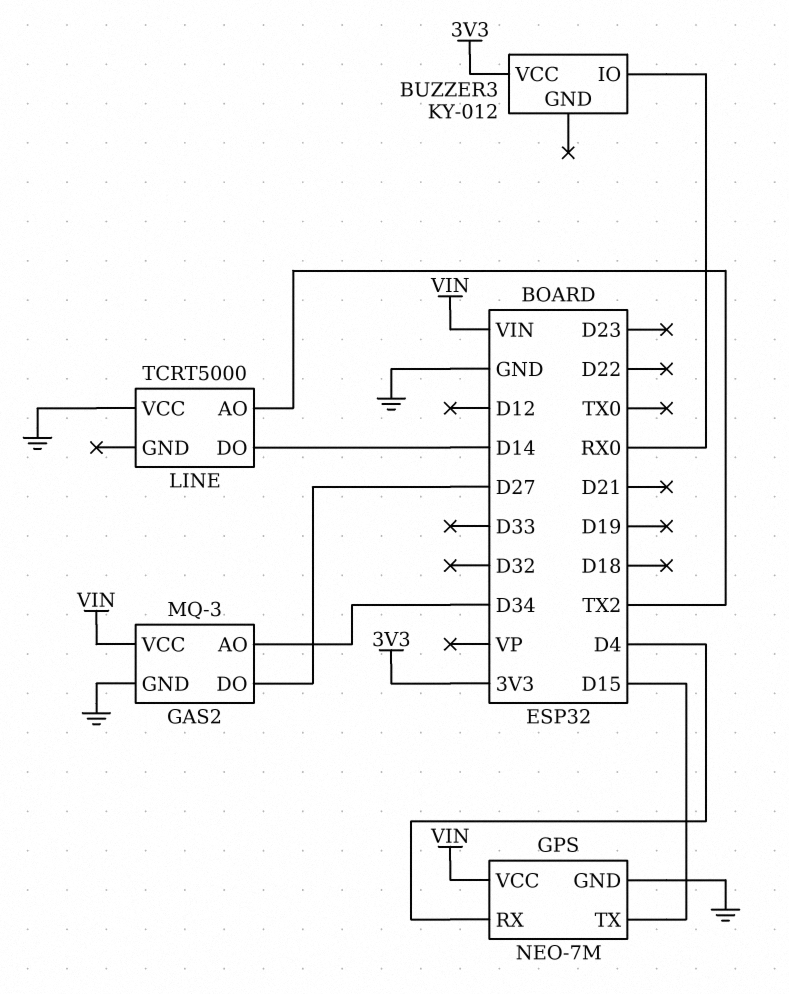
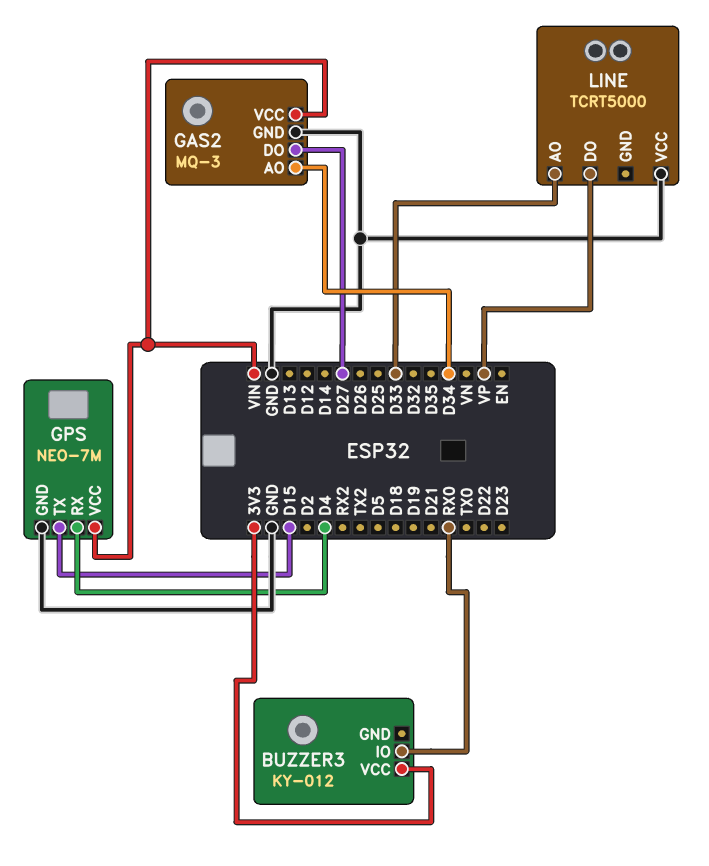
LINE pin AO: TX2 -> D33
LINE pin DO: D14 -> VP

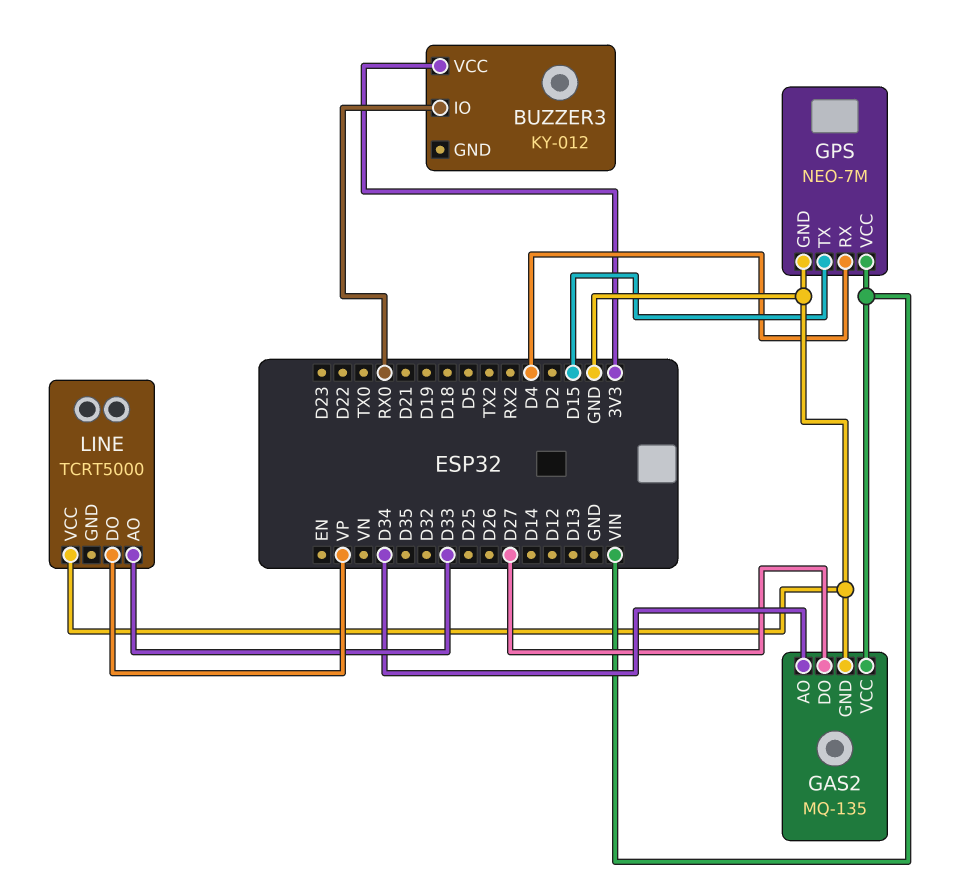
GAS2: MQ-3 -> MQ-135

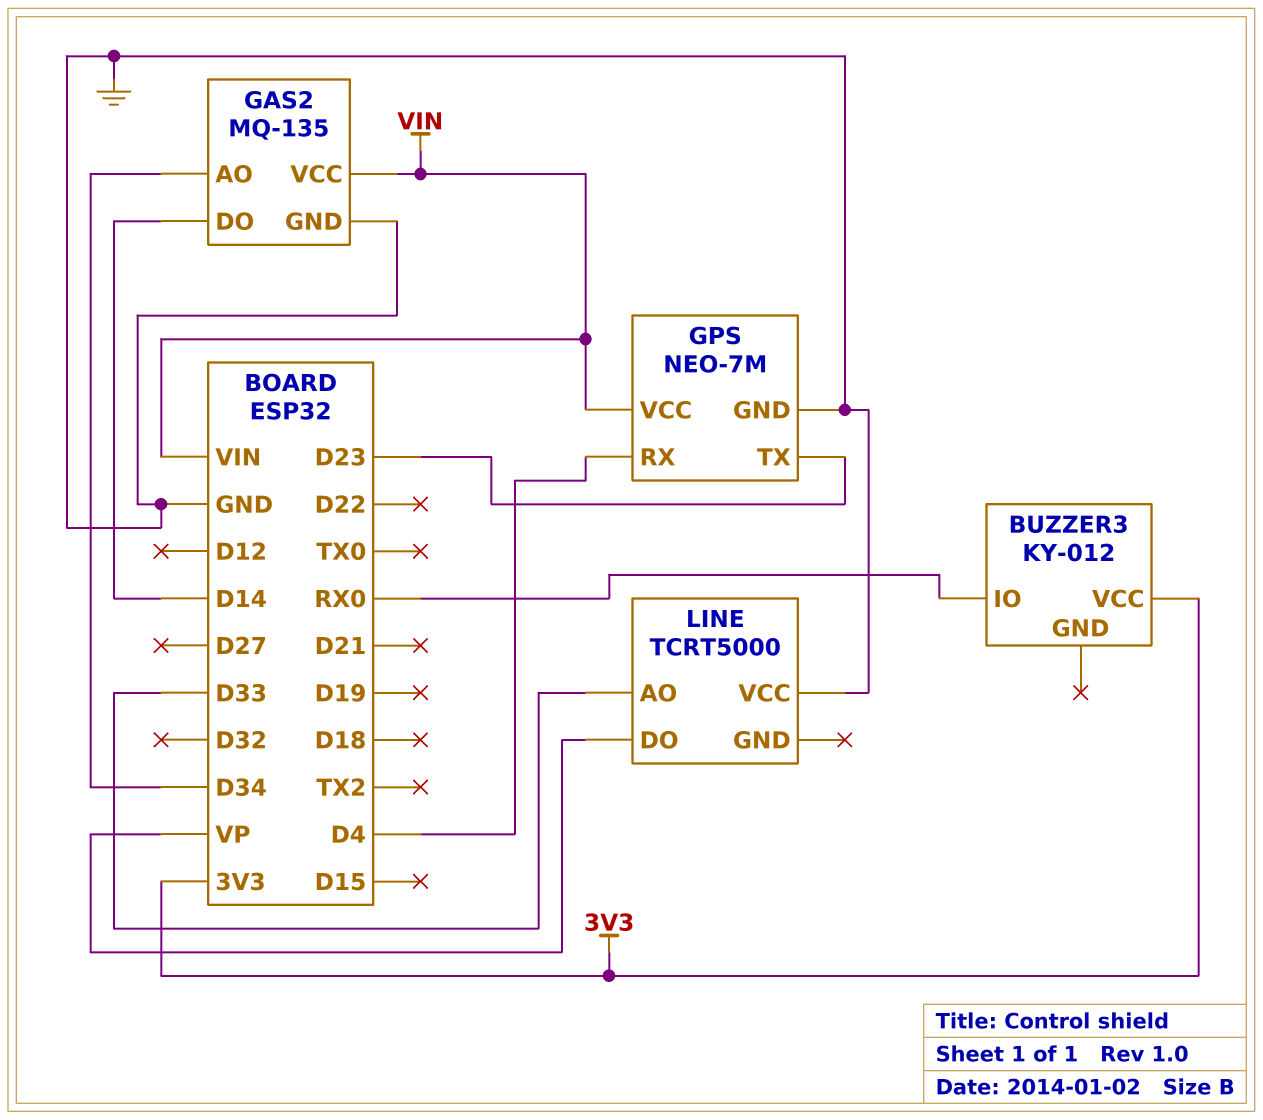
GAS2 pin DO: D27 -> D14
GPS pin TX: D15 -> D23

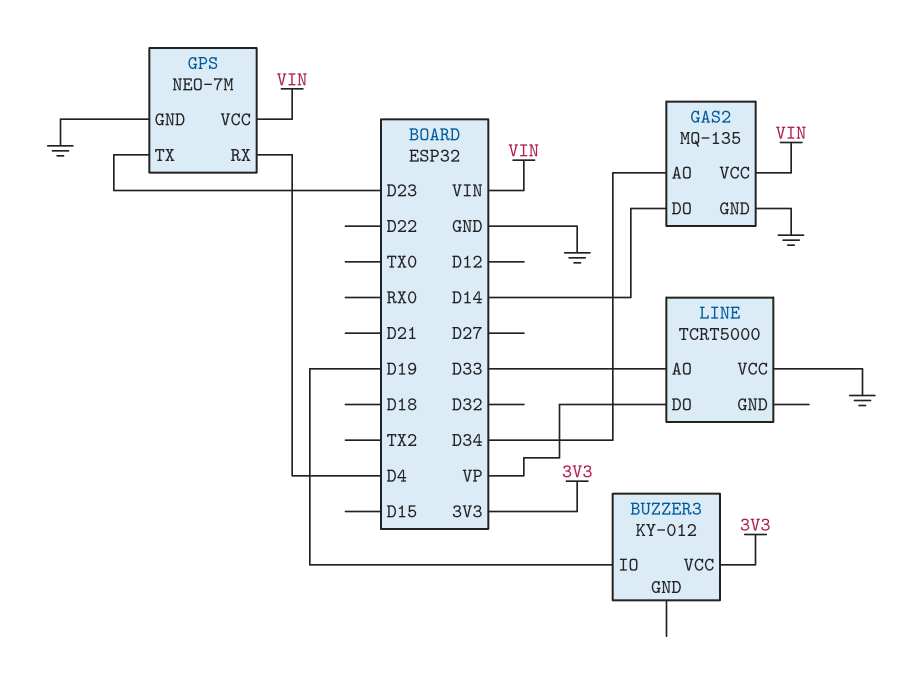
BUZZER3 pin IO: RX0 -> D19

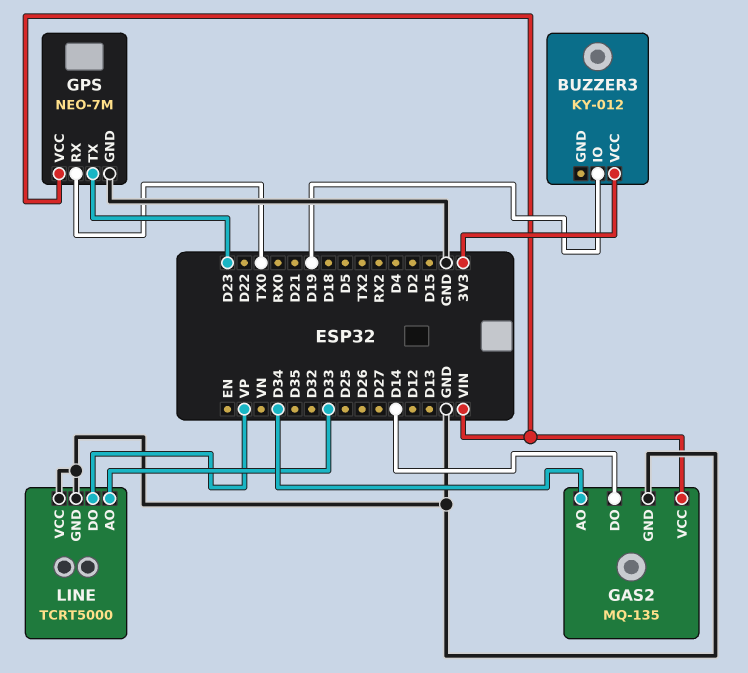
GPS pin RX: D4 -> TX0
LINE pin GND: none -> GND

